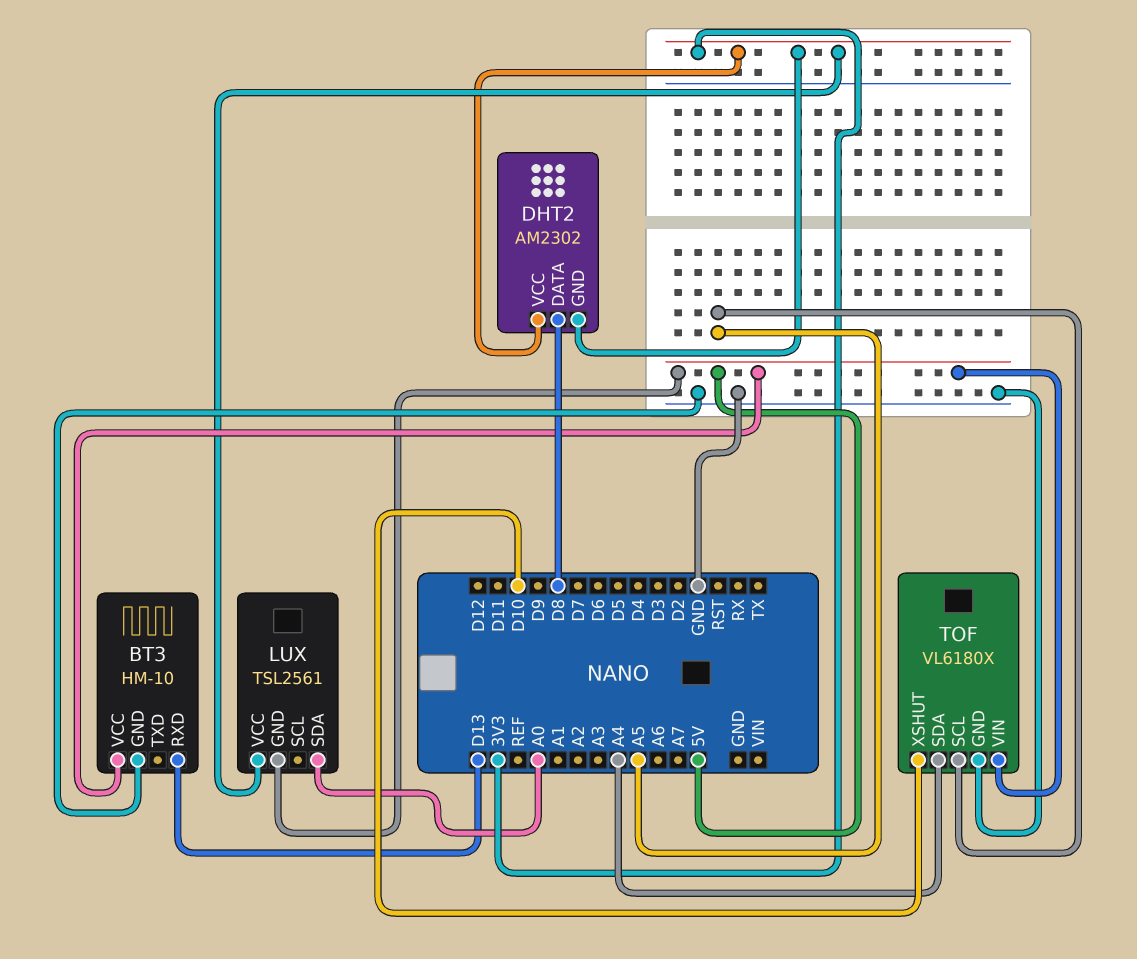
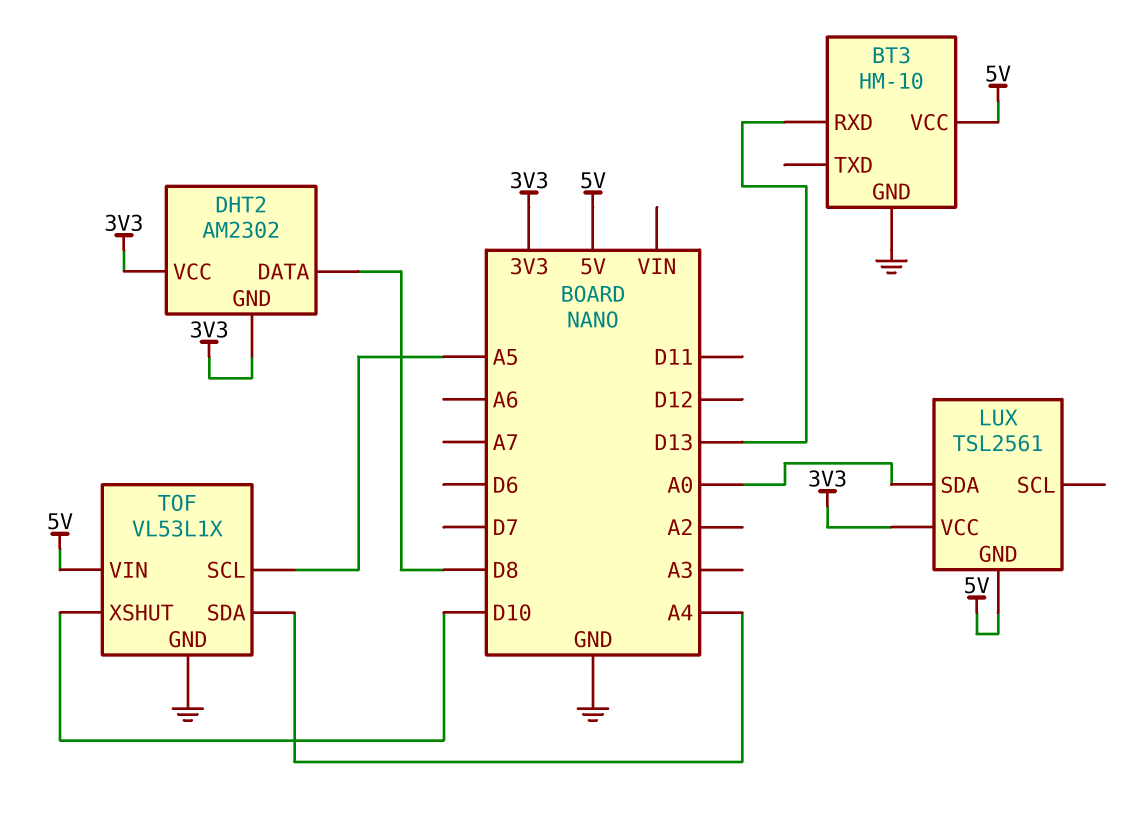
TOF: VL6180X -> VL53L1X

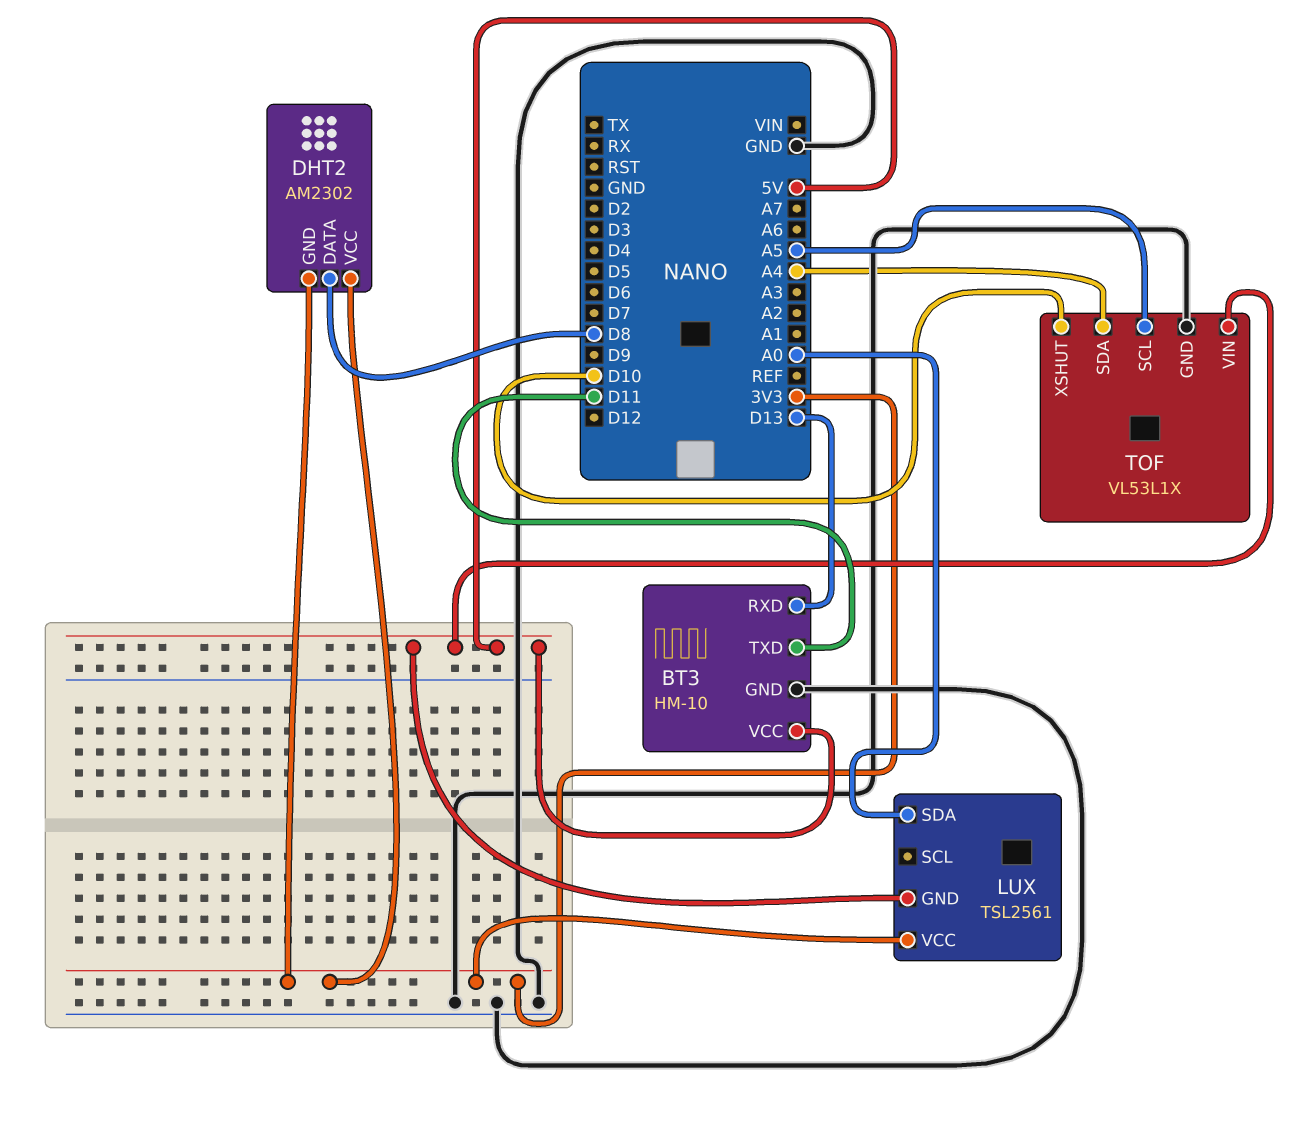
BT3 pin TXD: none -> D11

